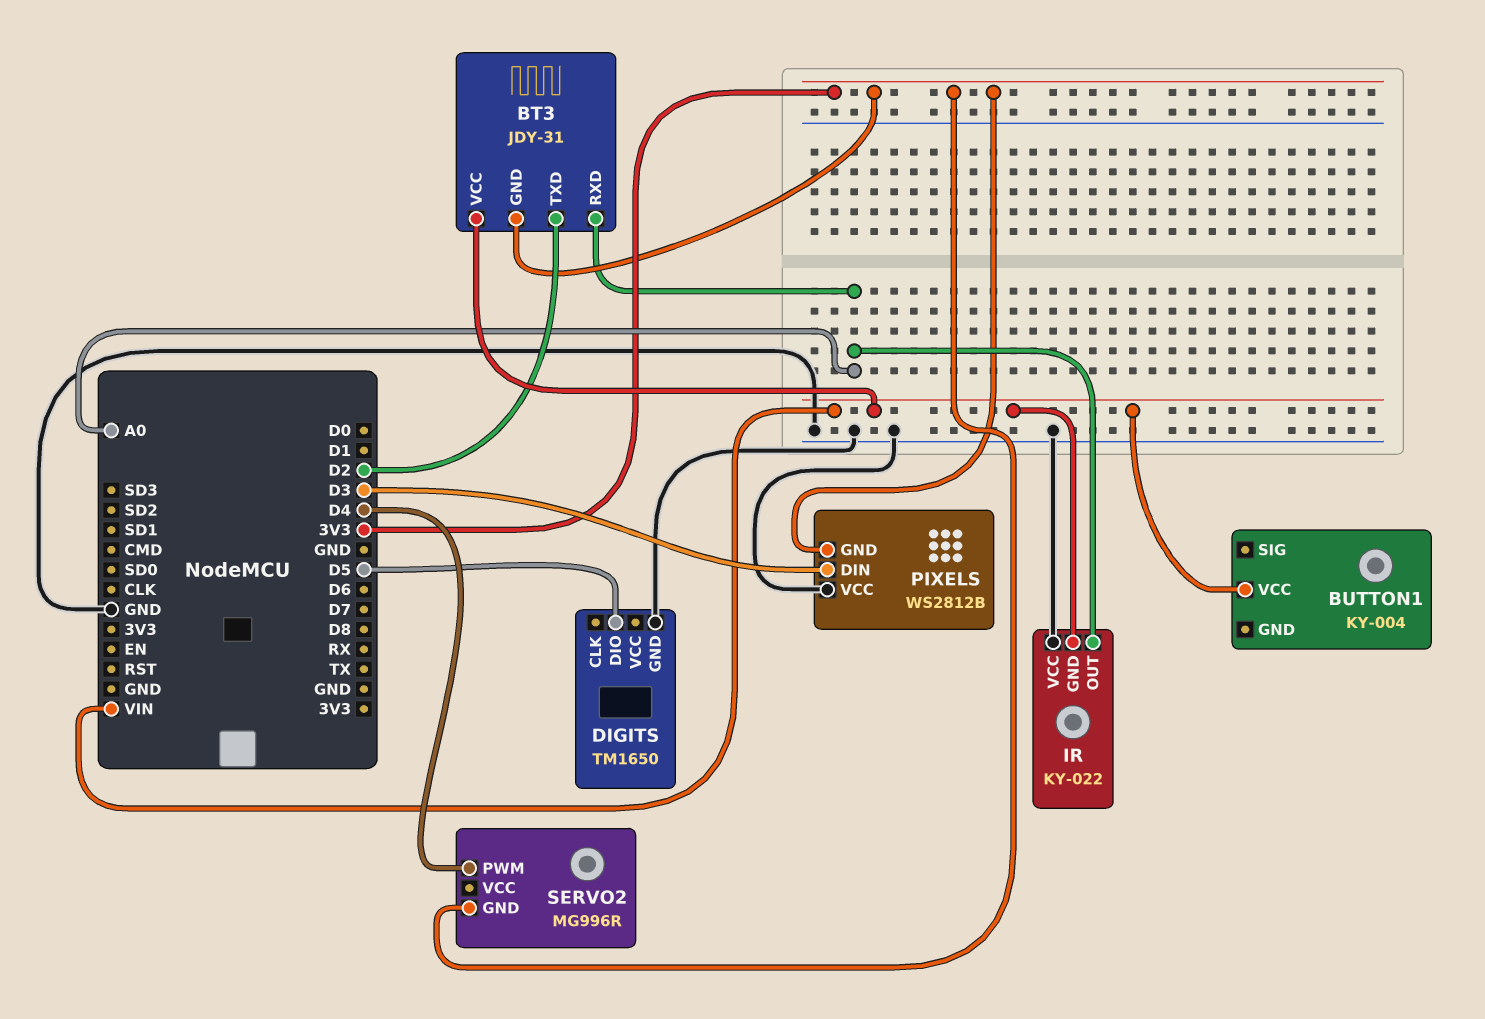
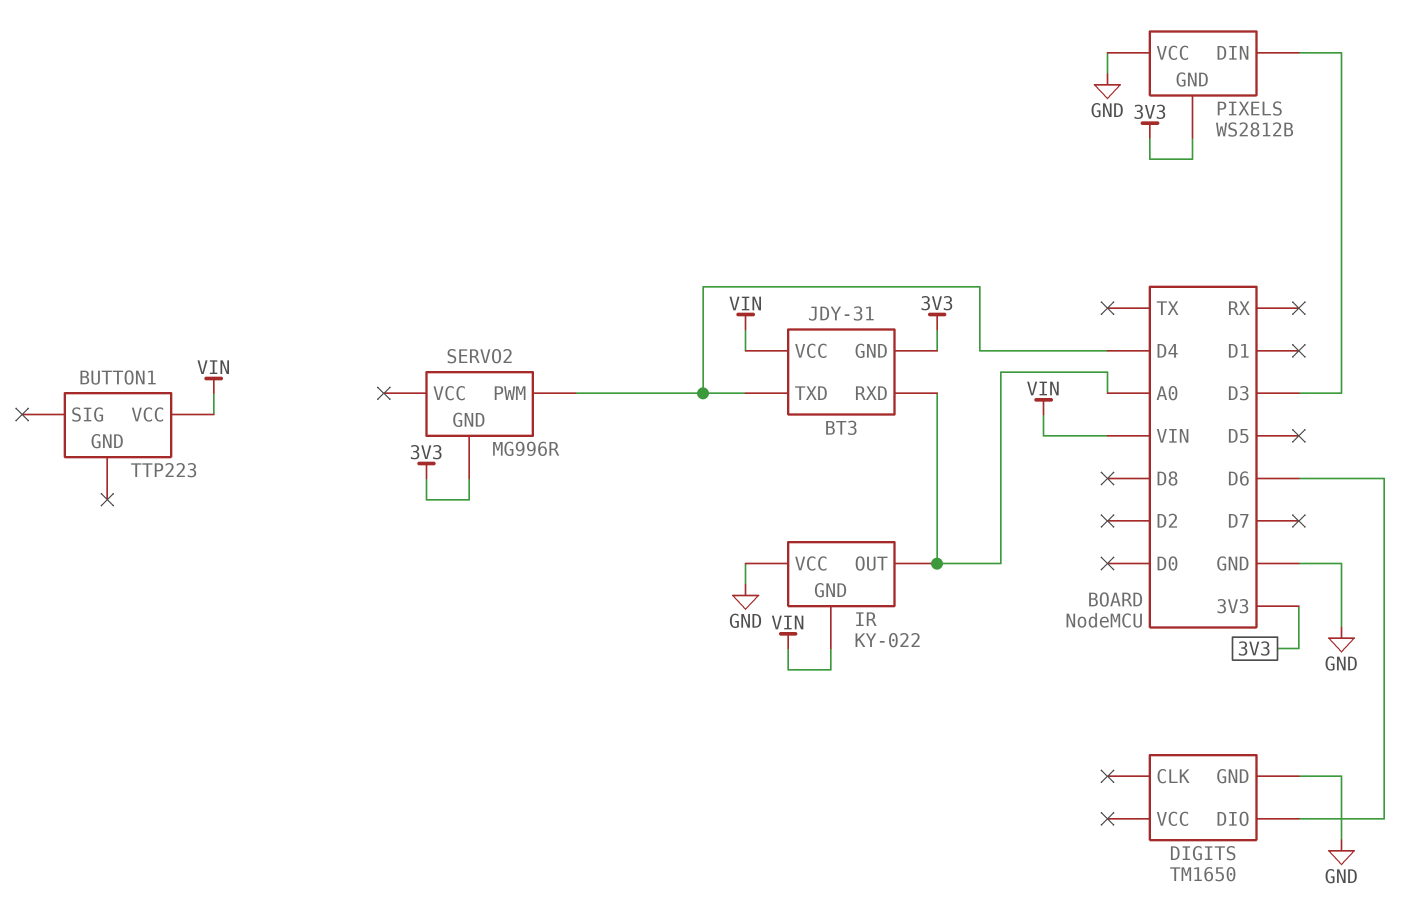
BT3 pin TXD: D2 -> D4
BUTTON1: KY-004 -> TTP223
DIGITS pin DIO: D5 -> D6

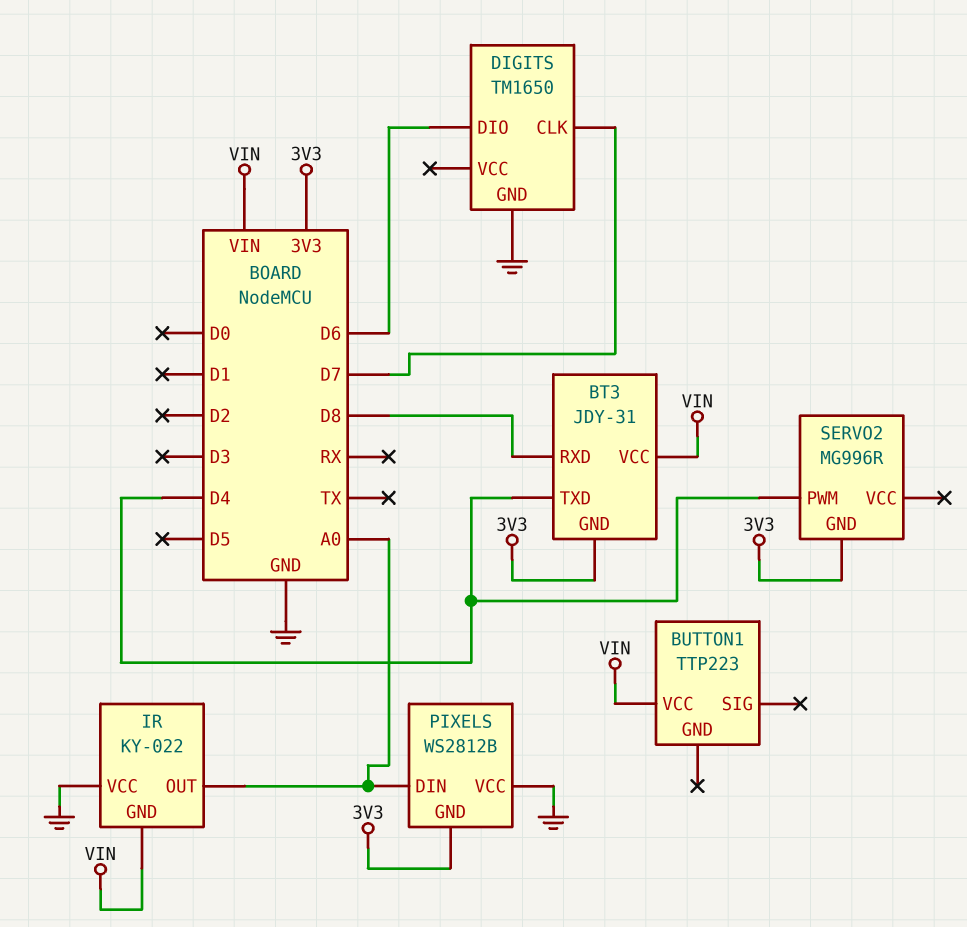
BT3 pin RXD: A0 -> D8
DIGITS pin CLK: none -> D7
PIXELS pin DIN: D3 -> A0

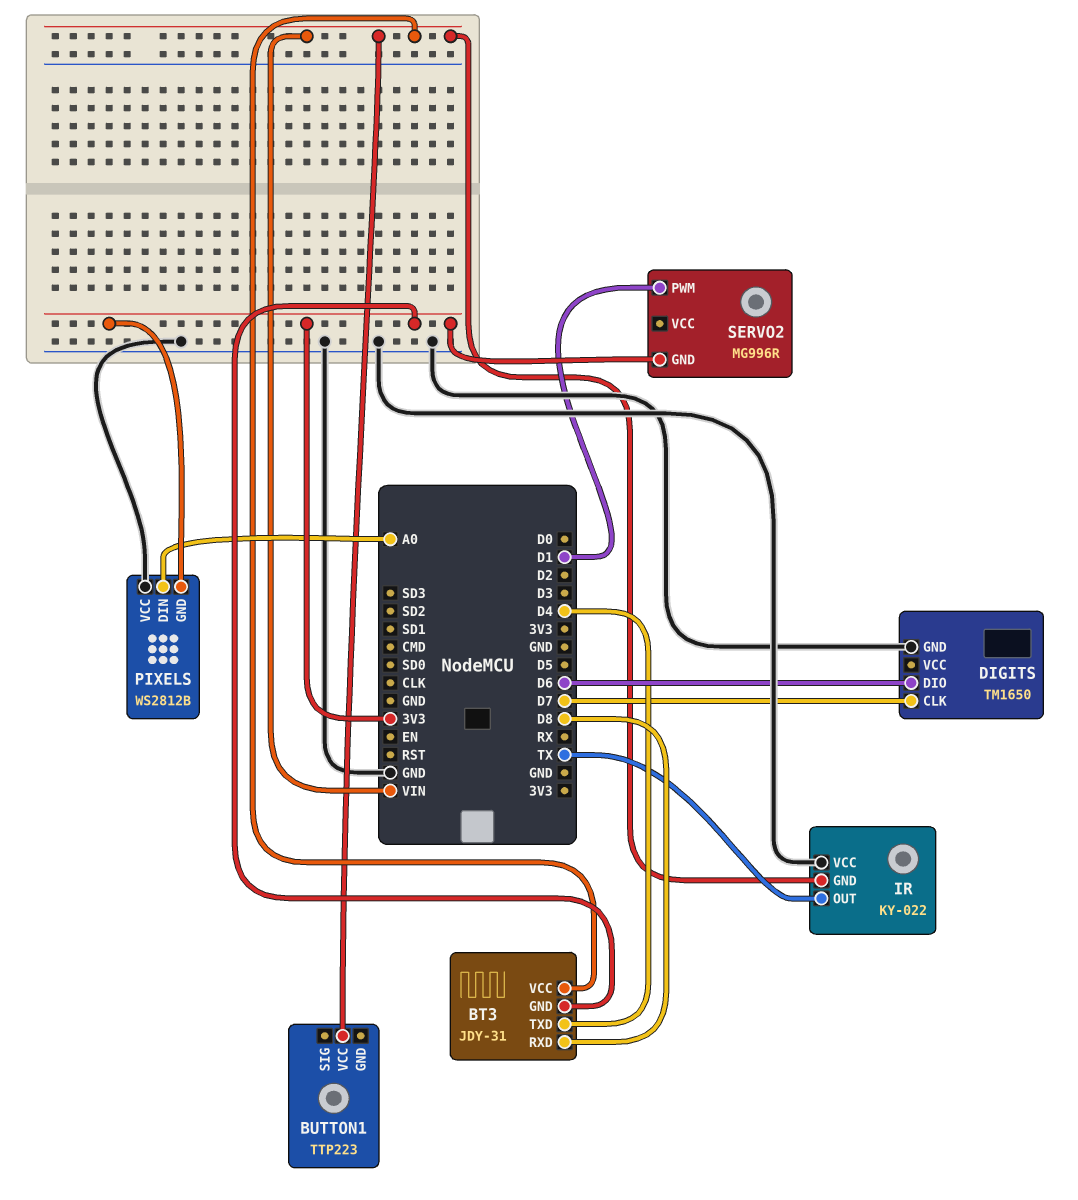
IR pin OUT: A0 -> TX
SERVO2 pin PWM: D4 -> D1

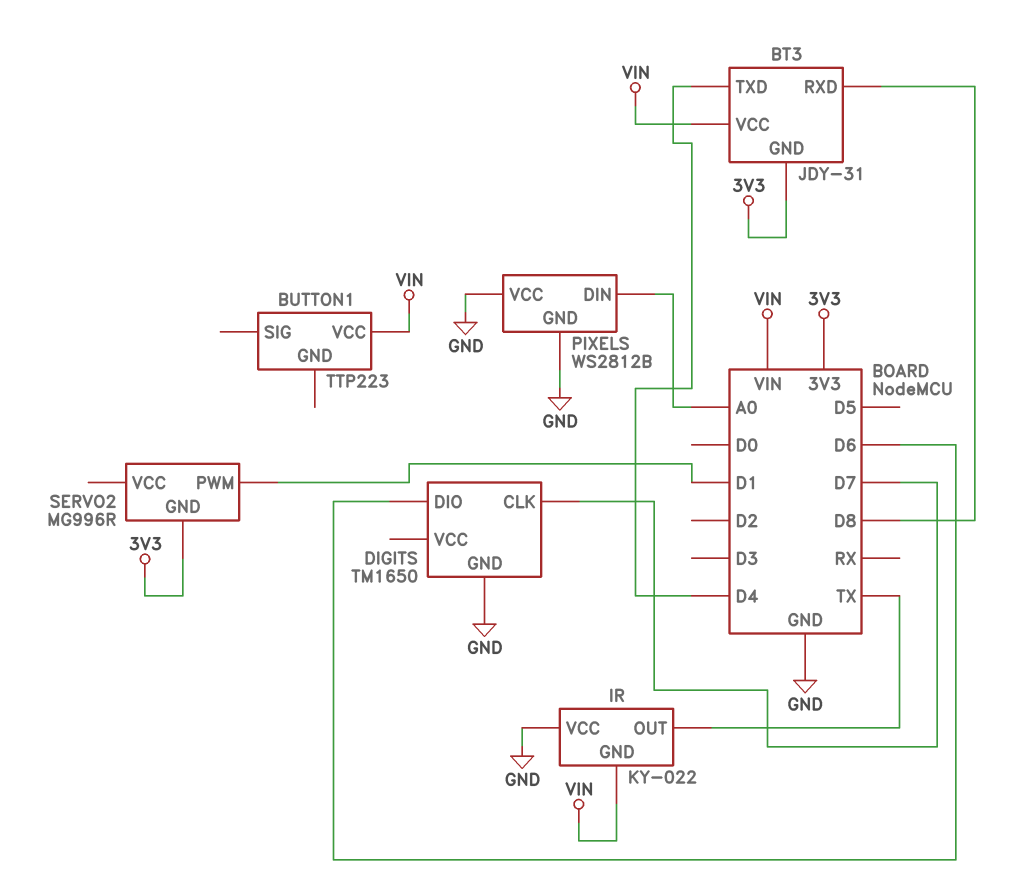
PIXELS pin GND: 3V3 -> GND

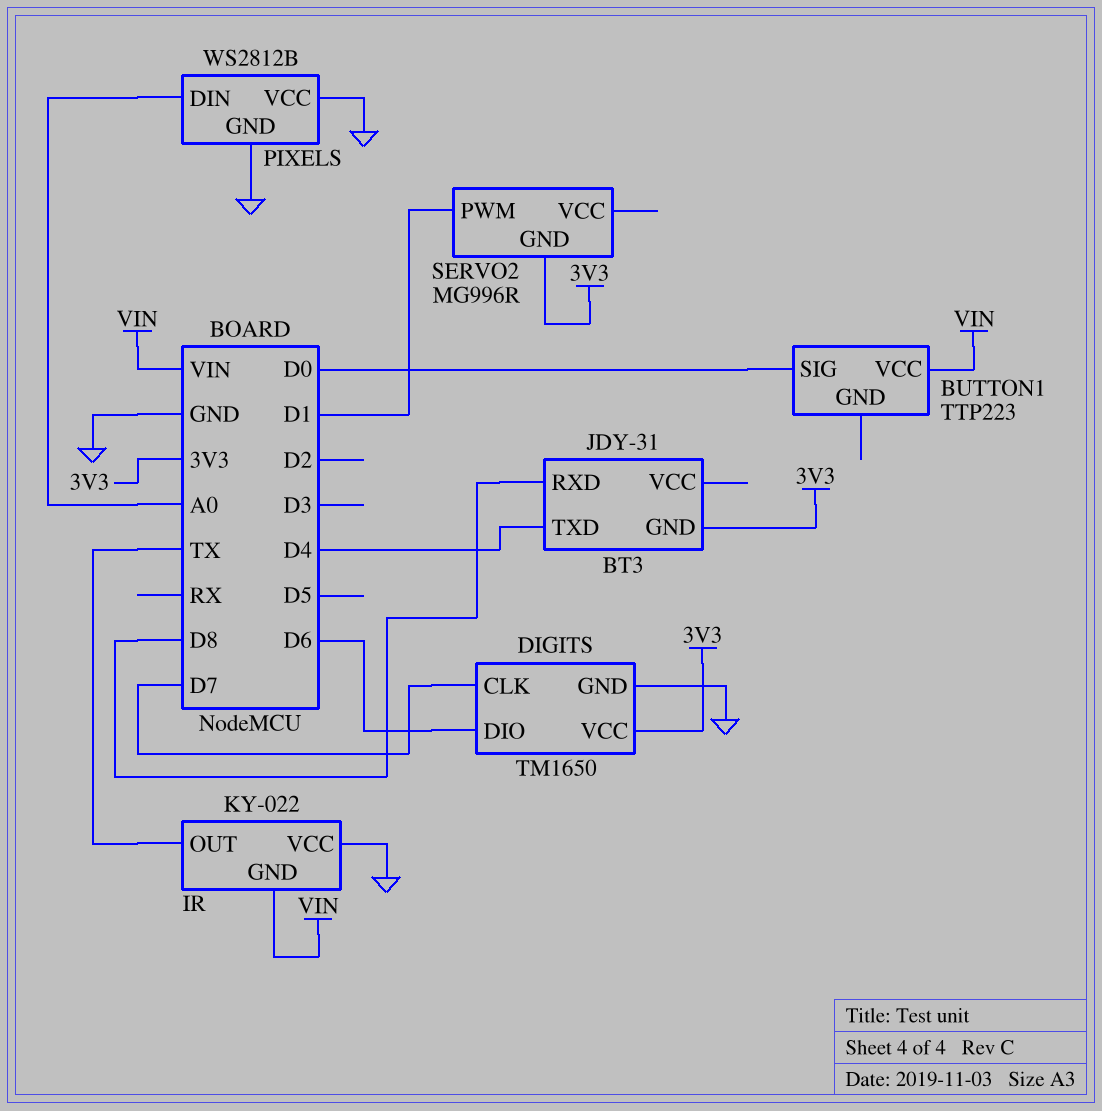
BT3 pin VCC: VIN -> none
BUTTON1 pin SIG: none -> D0
DIGITS pin VCC: none -> 3V3

